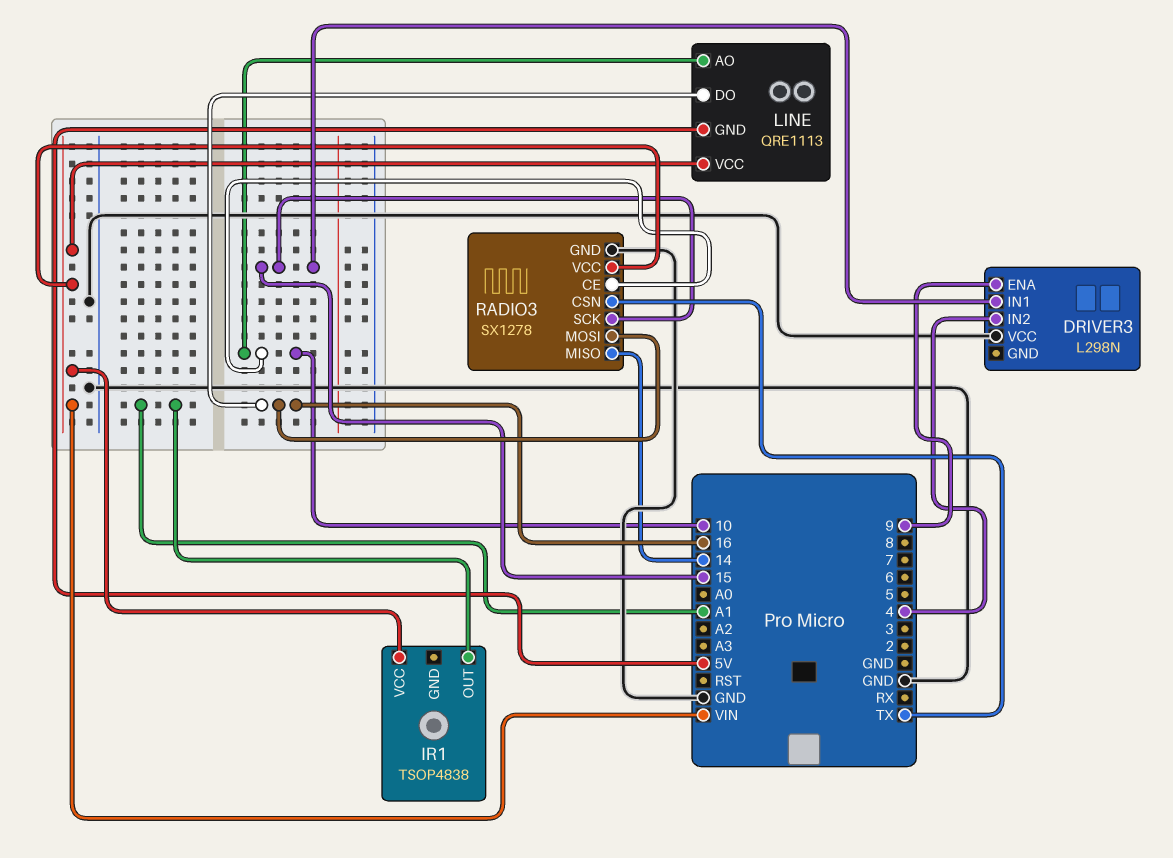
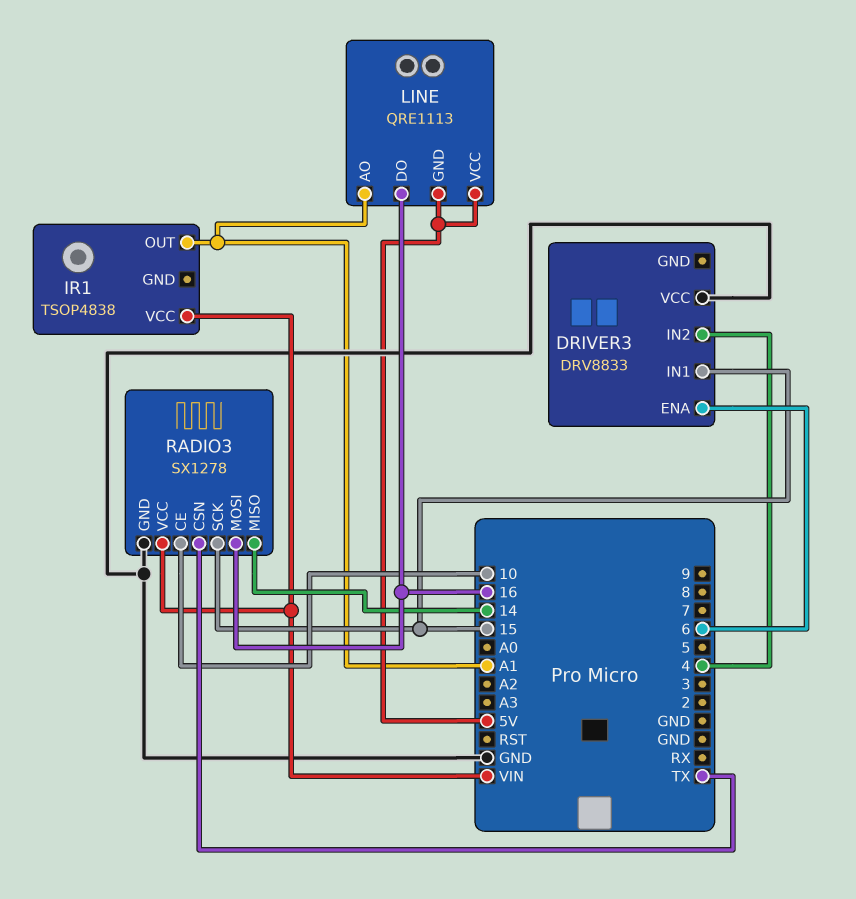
DRIVER3: L298N -> DRV8833
DRIVER3 pin ENA: 9 -> 6
LINE pin AO: 10 -> A1
LINE pin VCC: VIN -> 5V

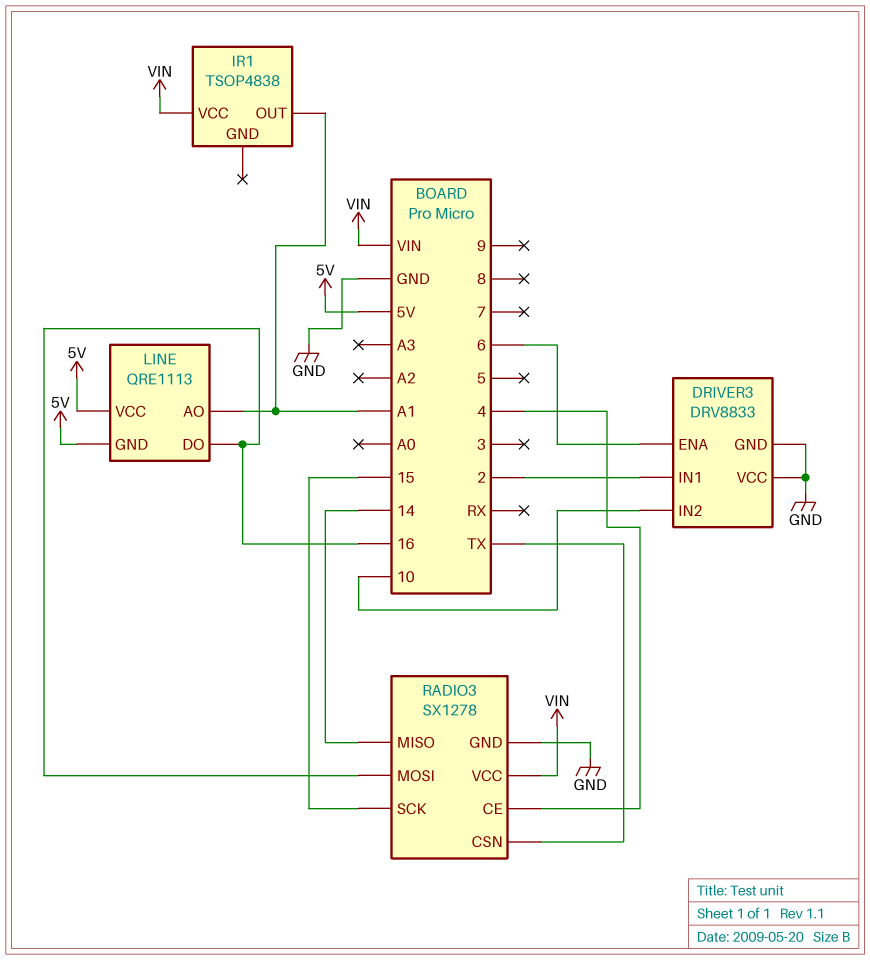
DRIVER3 pin GND: none -> GND
DRIVER3 pin IN1: 15 -> 2
DRIVER3 pin IN2: 4 -> 10
RADIO3 pin CE: 10 -> 4

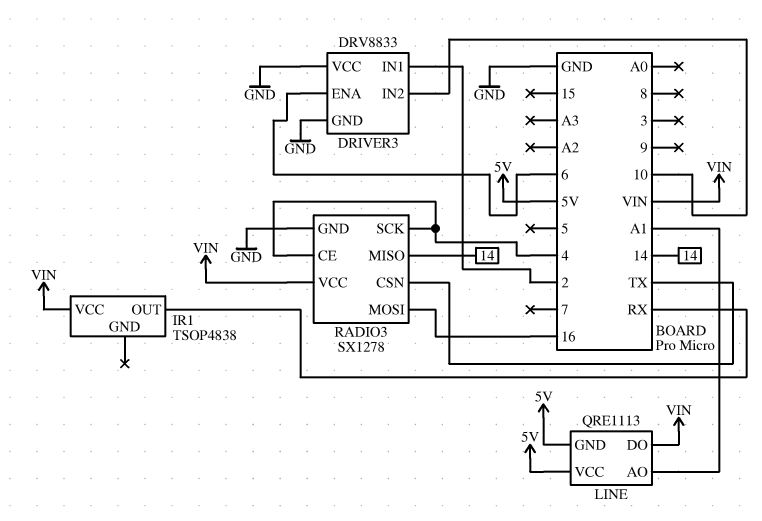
IR1 pin OUT: A1 -> RX
LINE pin DO: 16 -> VIN
RADIO3 pin SCK: 15 -> 4

